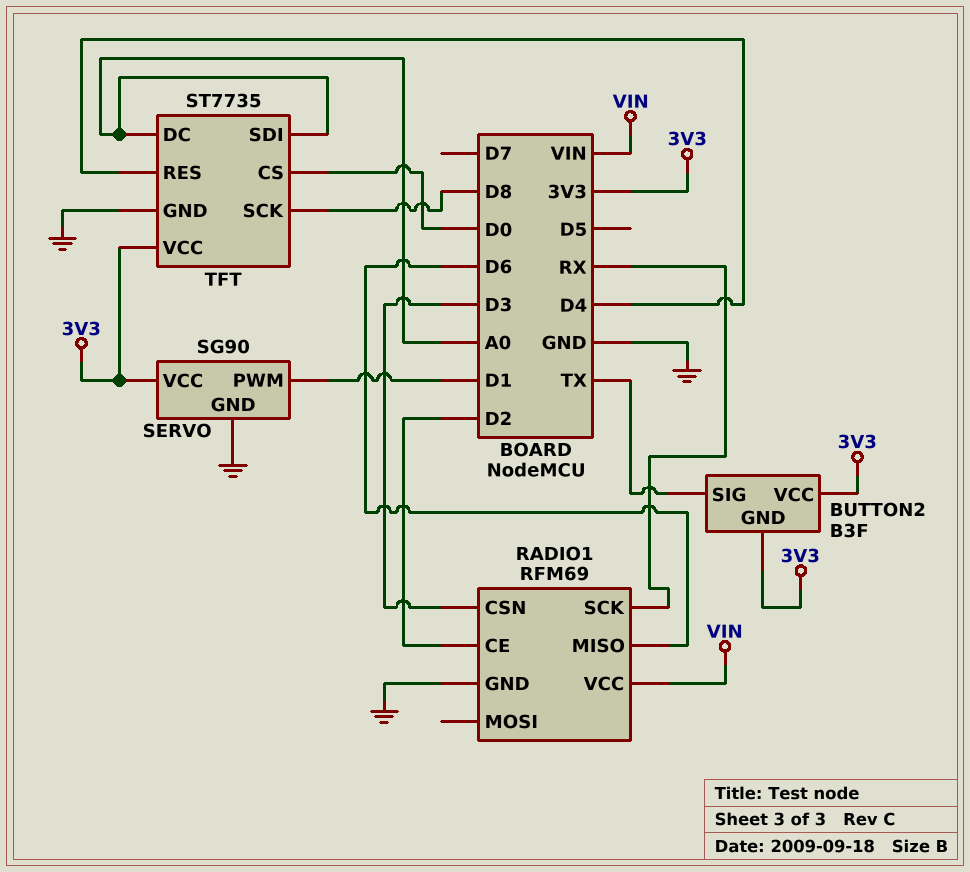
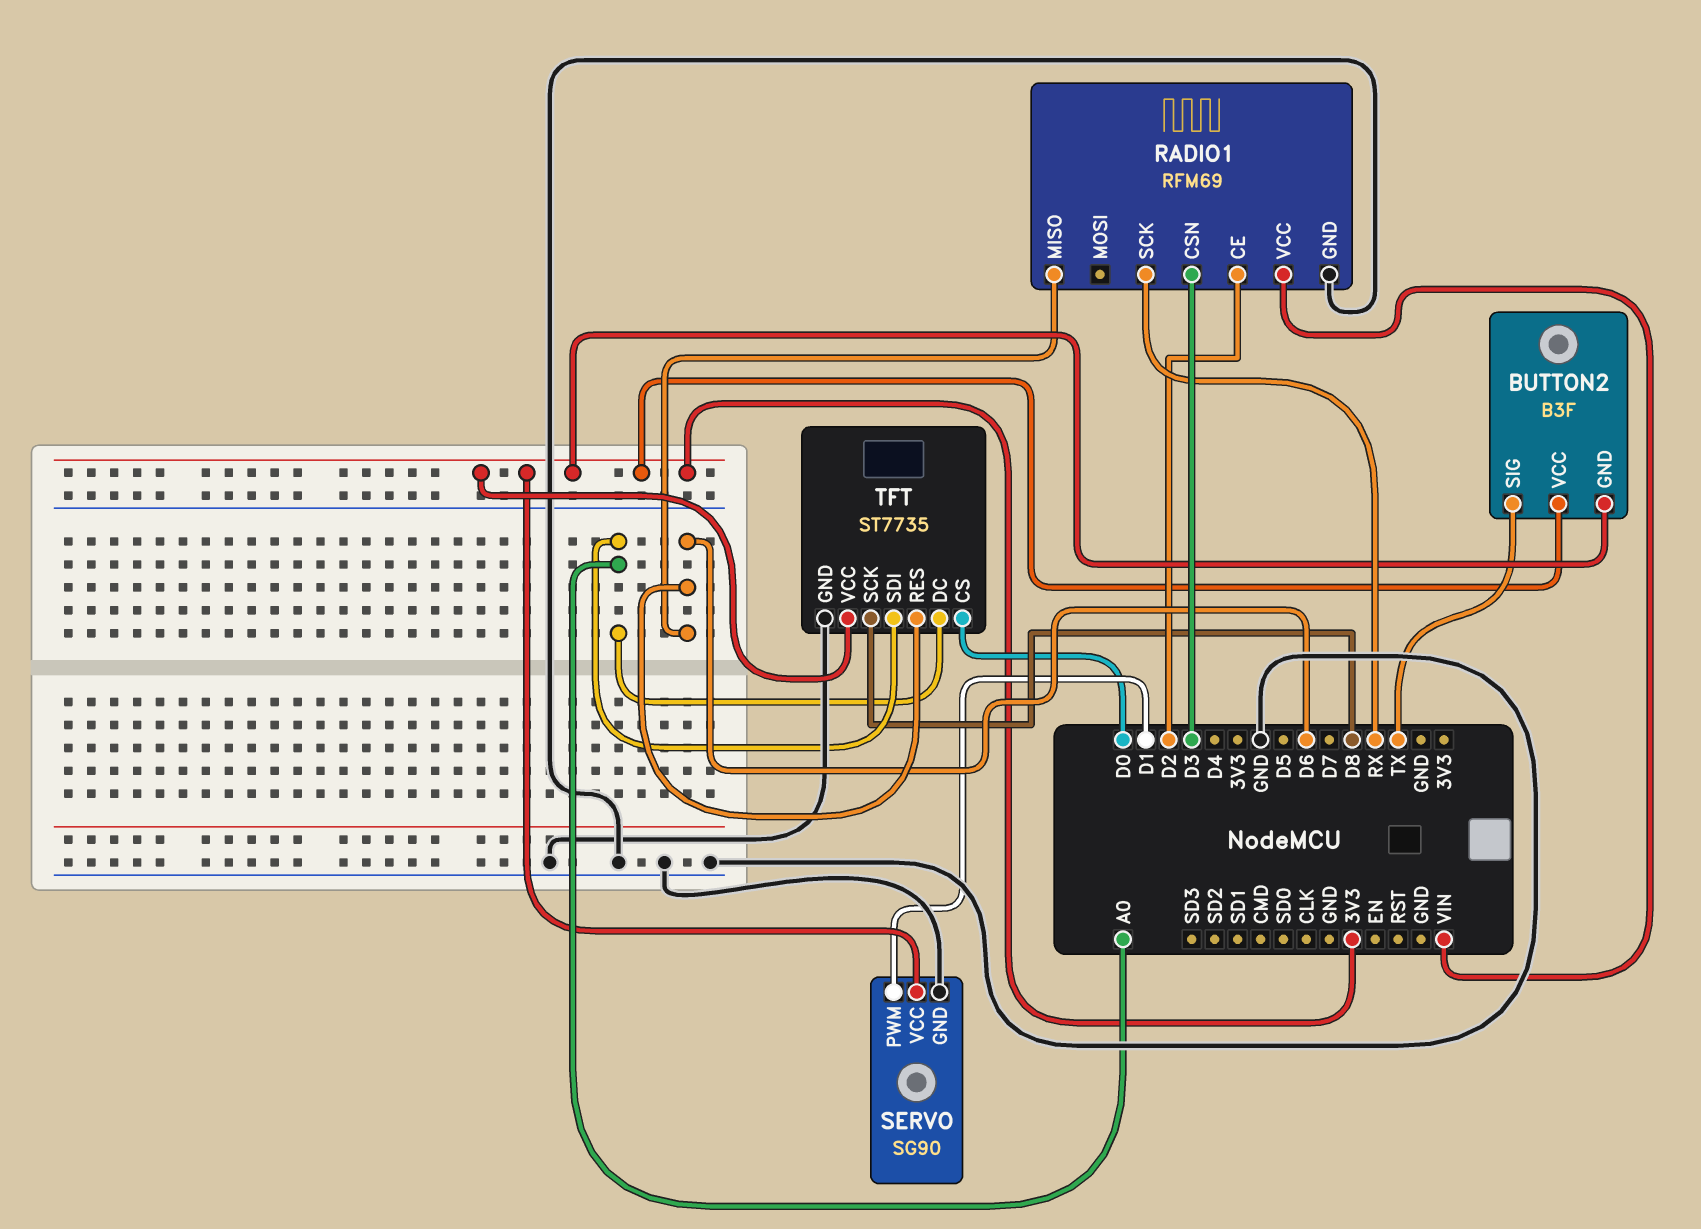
TFT pin RES: D4 -> D6

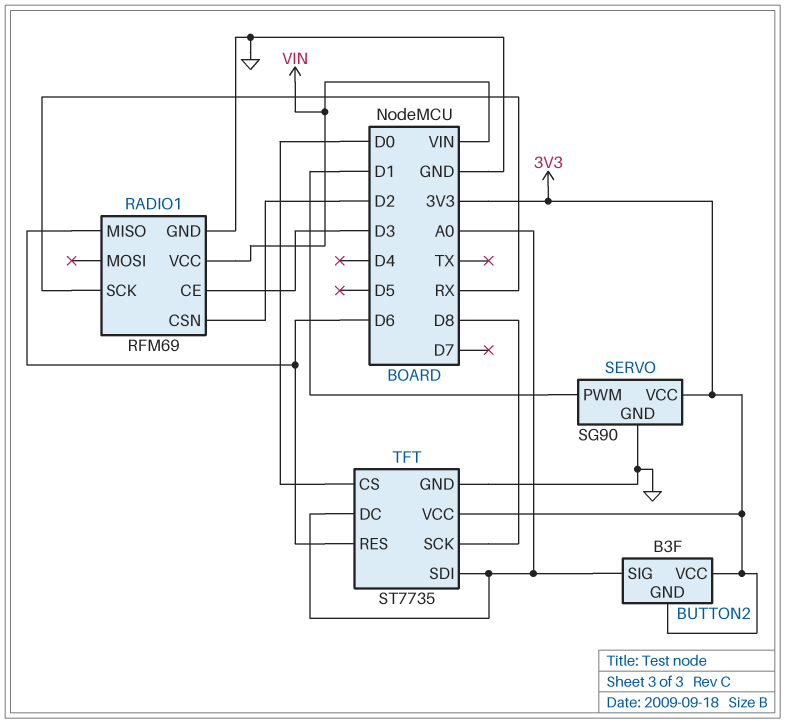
BUTTON2 pin SIG: TX -> A0
RADIO1 pin CE: D2 -> D3
RADIO1 pin CSN: D3 -> D2

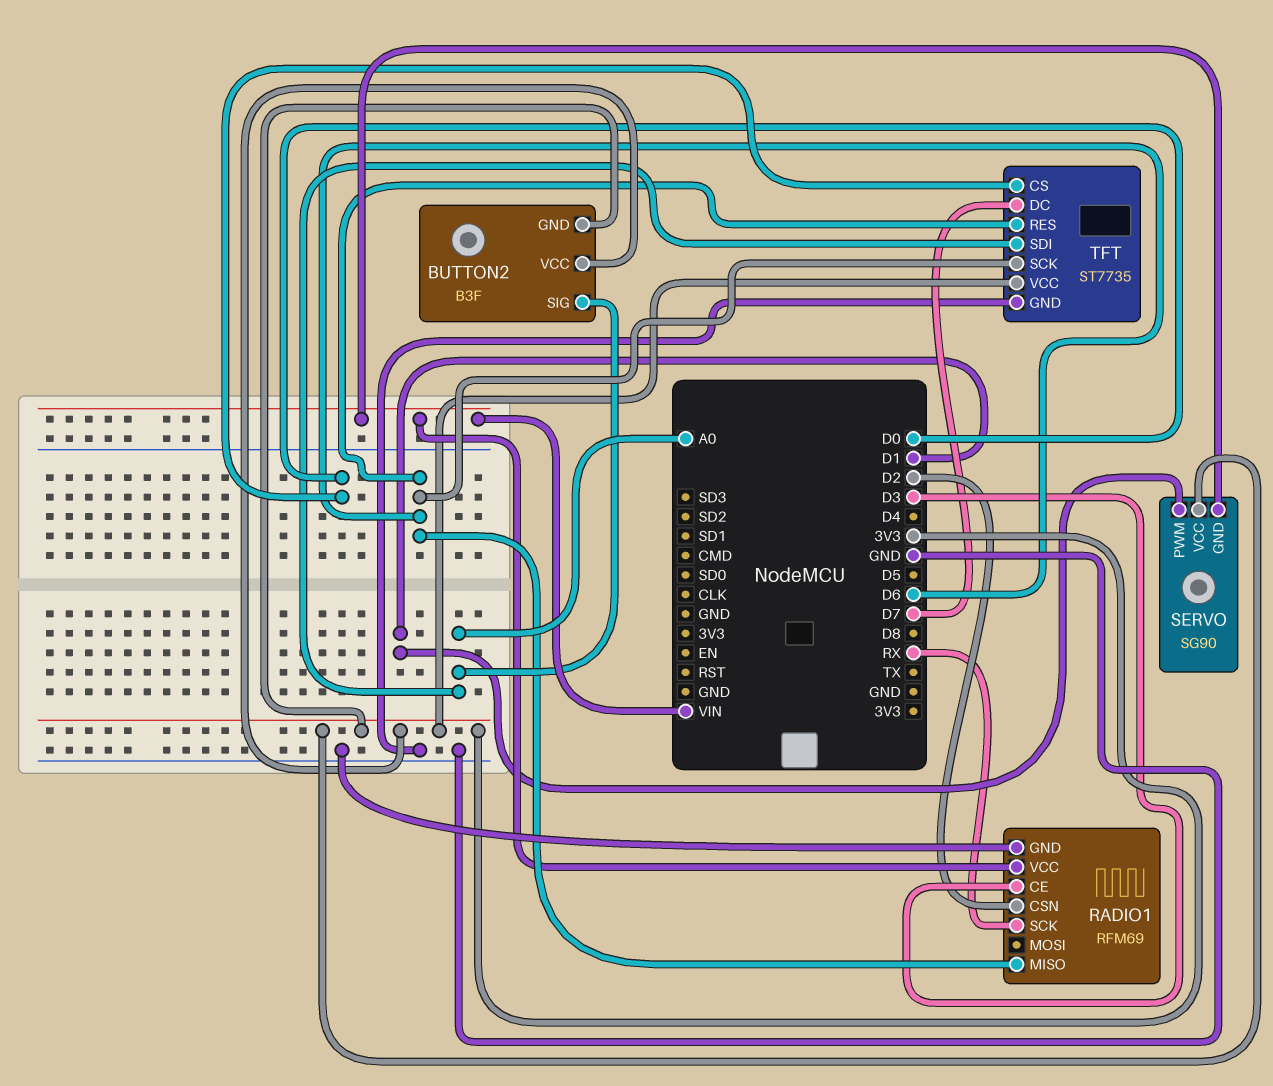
SERVO pin GND: GND -> VIN
TFT pin DC: A0 -> D7
TFT pin SCK: D8 -> D6

